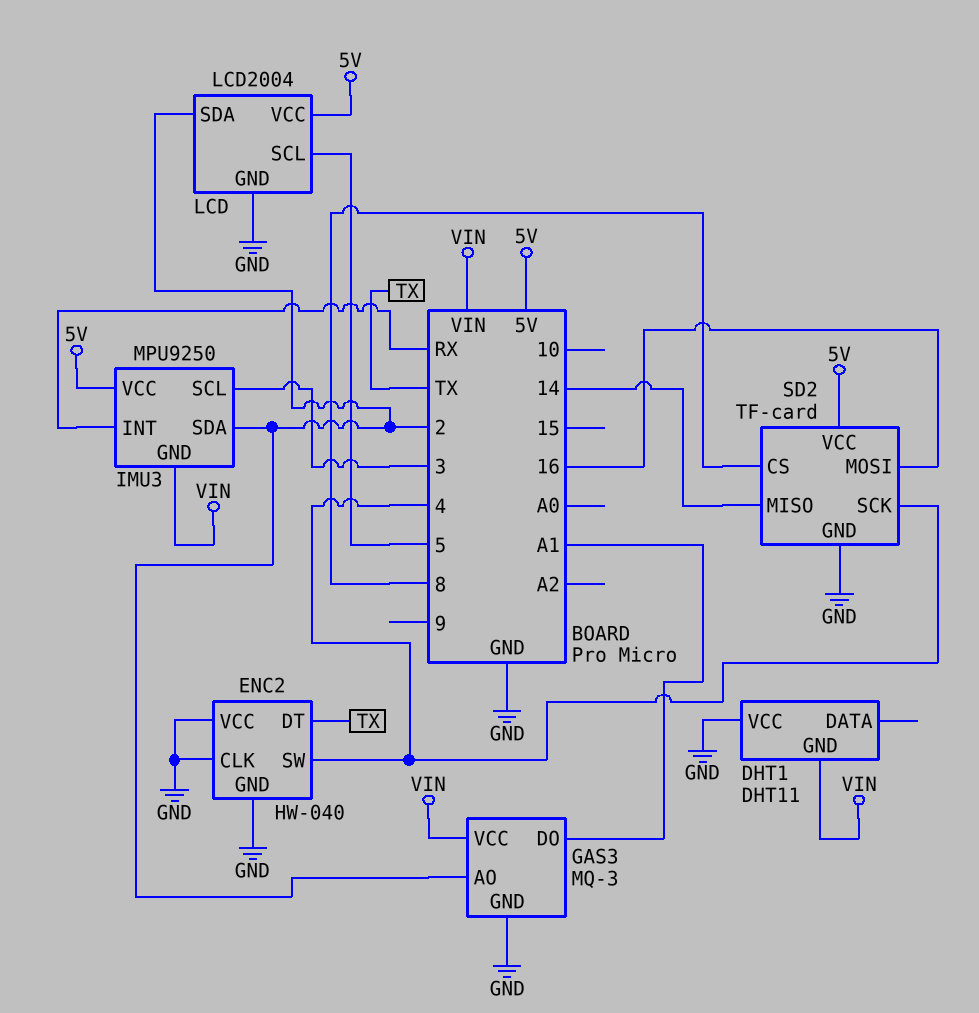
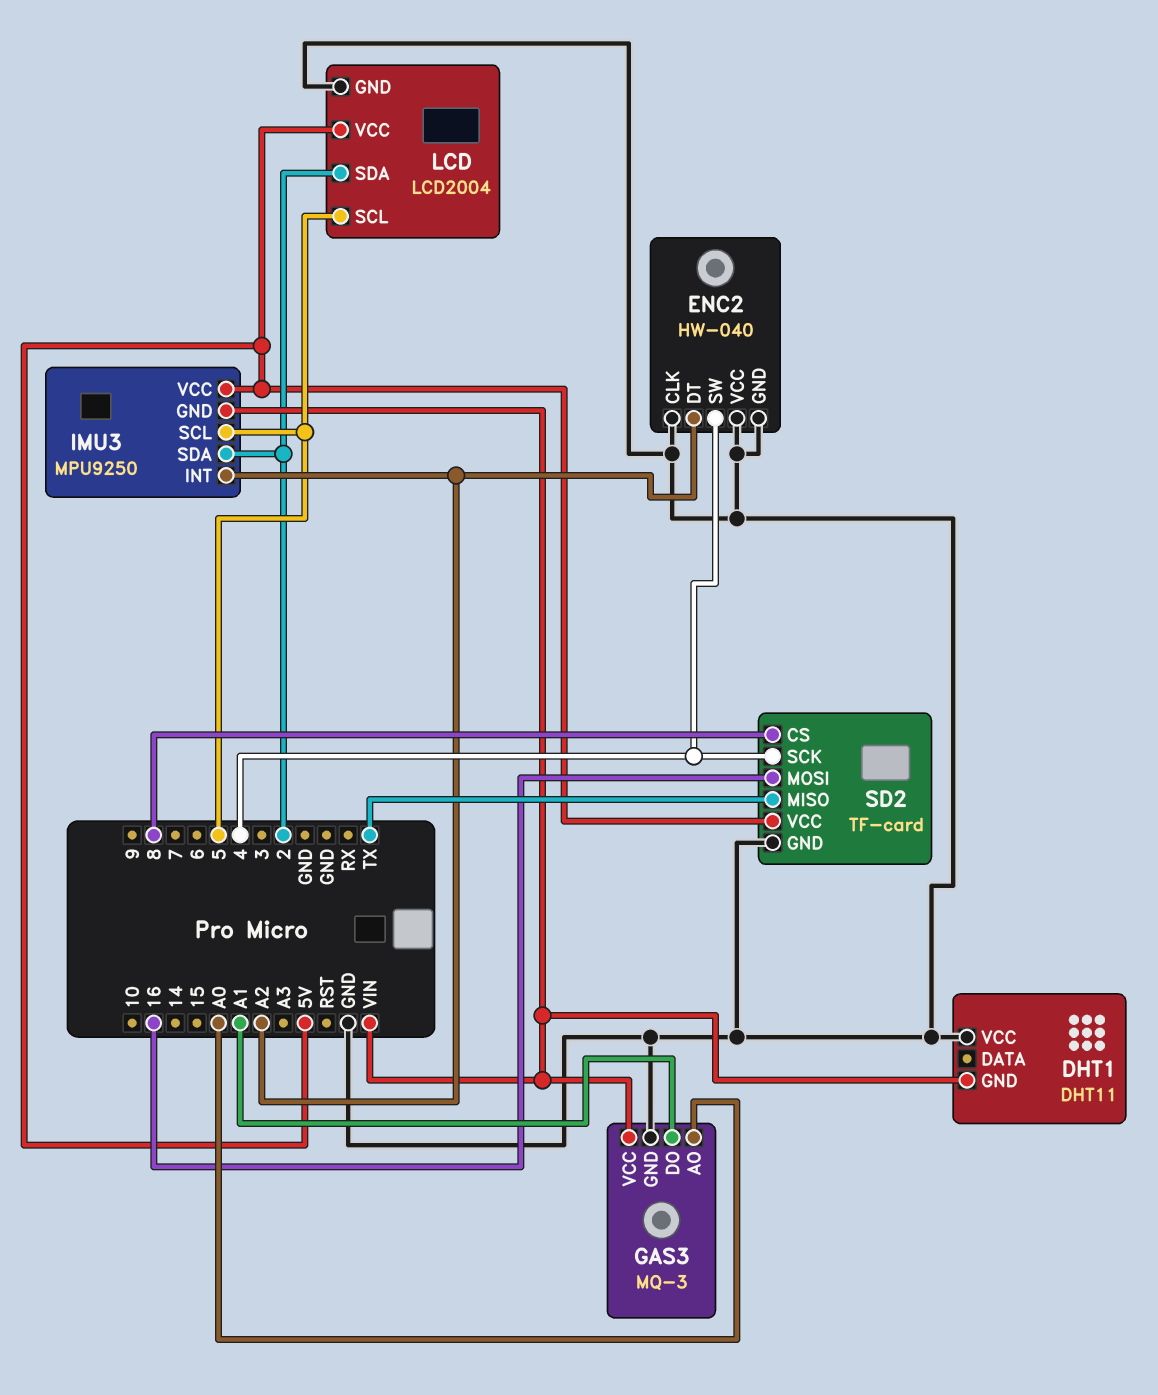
ENC2 pin DT: TX -> A2
GAS3 pin AO: 2 -> A0
IMU3 pin INT: RX -> A2
IMU3 pin SCL: 3 -> 5
SD2 pin MISO: 14 -> TX

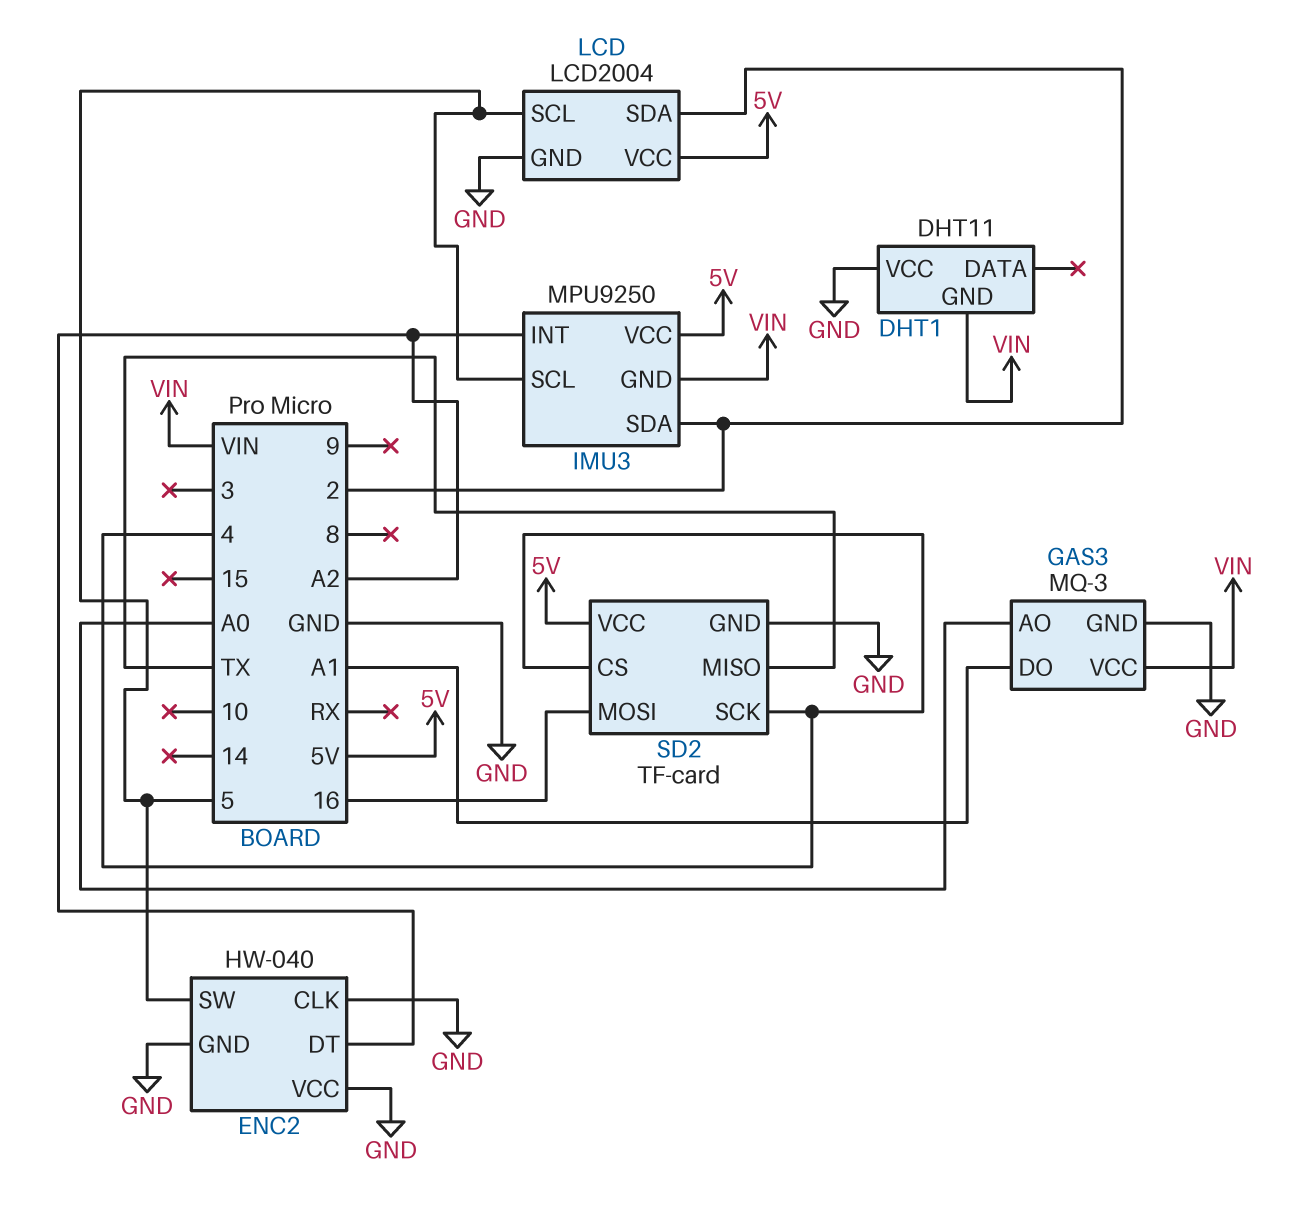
ENC2 pin SW: 4 -> 5
SD2 pin CS: 8 -> 4

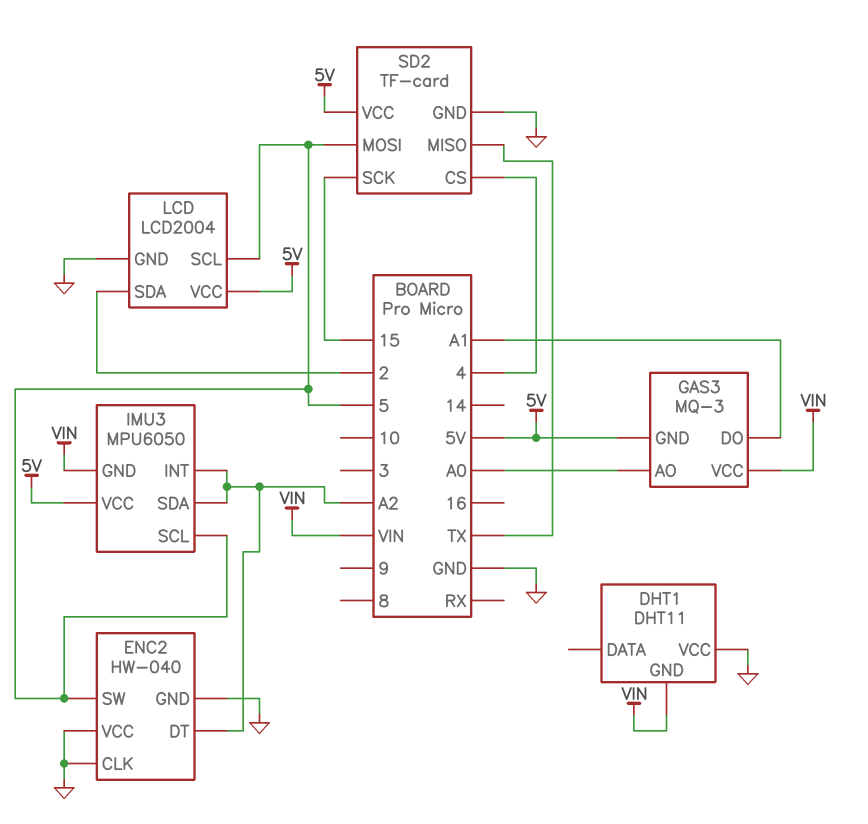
GAS3 pin GND: GND -> 5V
IMU3: MPU9250 -> MPU6050
IMU3 pin SDA: 2 -> A2
SD2 pin MOSI: 16 -> 5
SD2 pin SCK: 4 -> 15

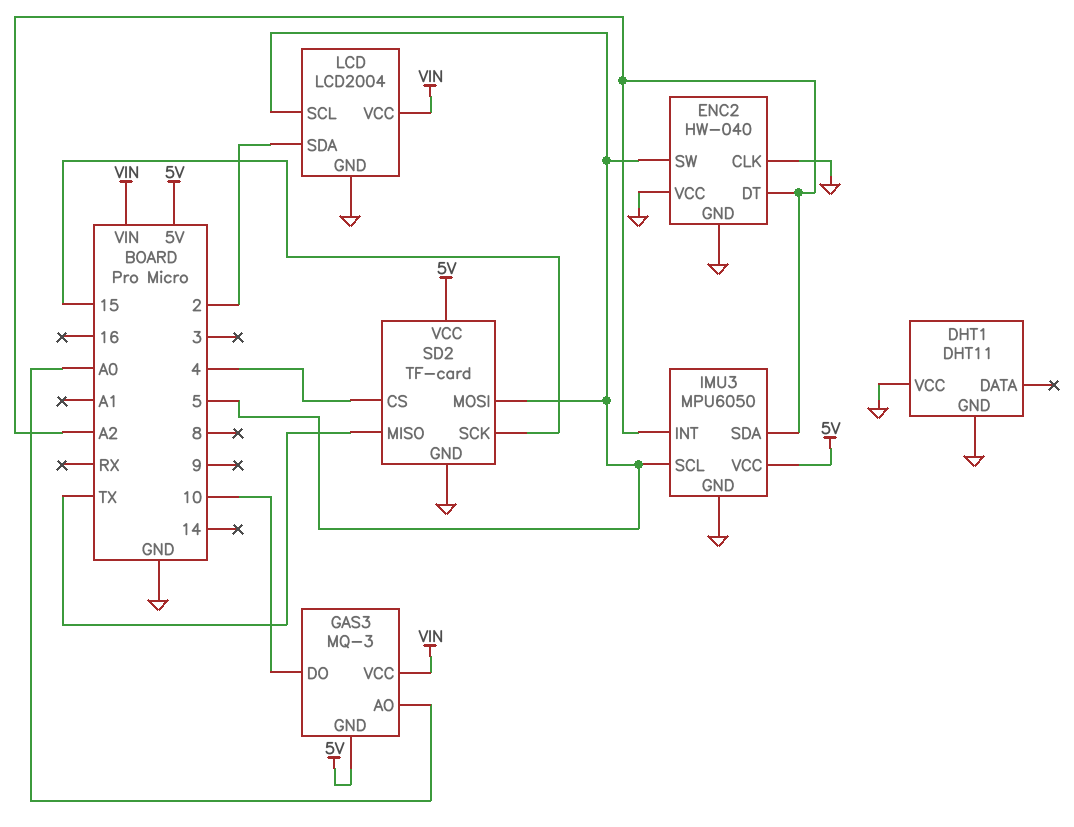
DHT1 pin GND: VIN -> GND
GAS3 pin DO: A1 -> 10
IMU3 pin GND: VIN -> GND
LCD pin VCC: 5V -> VIN

